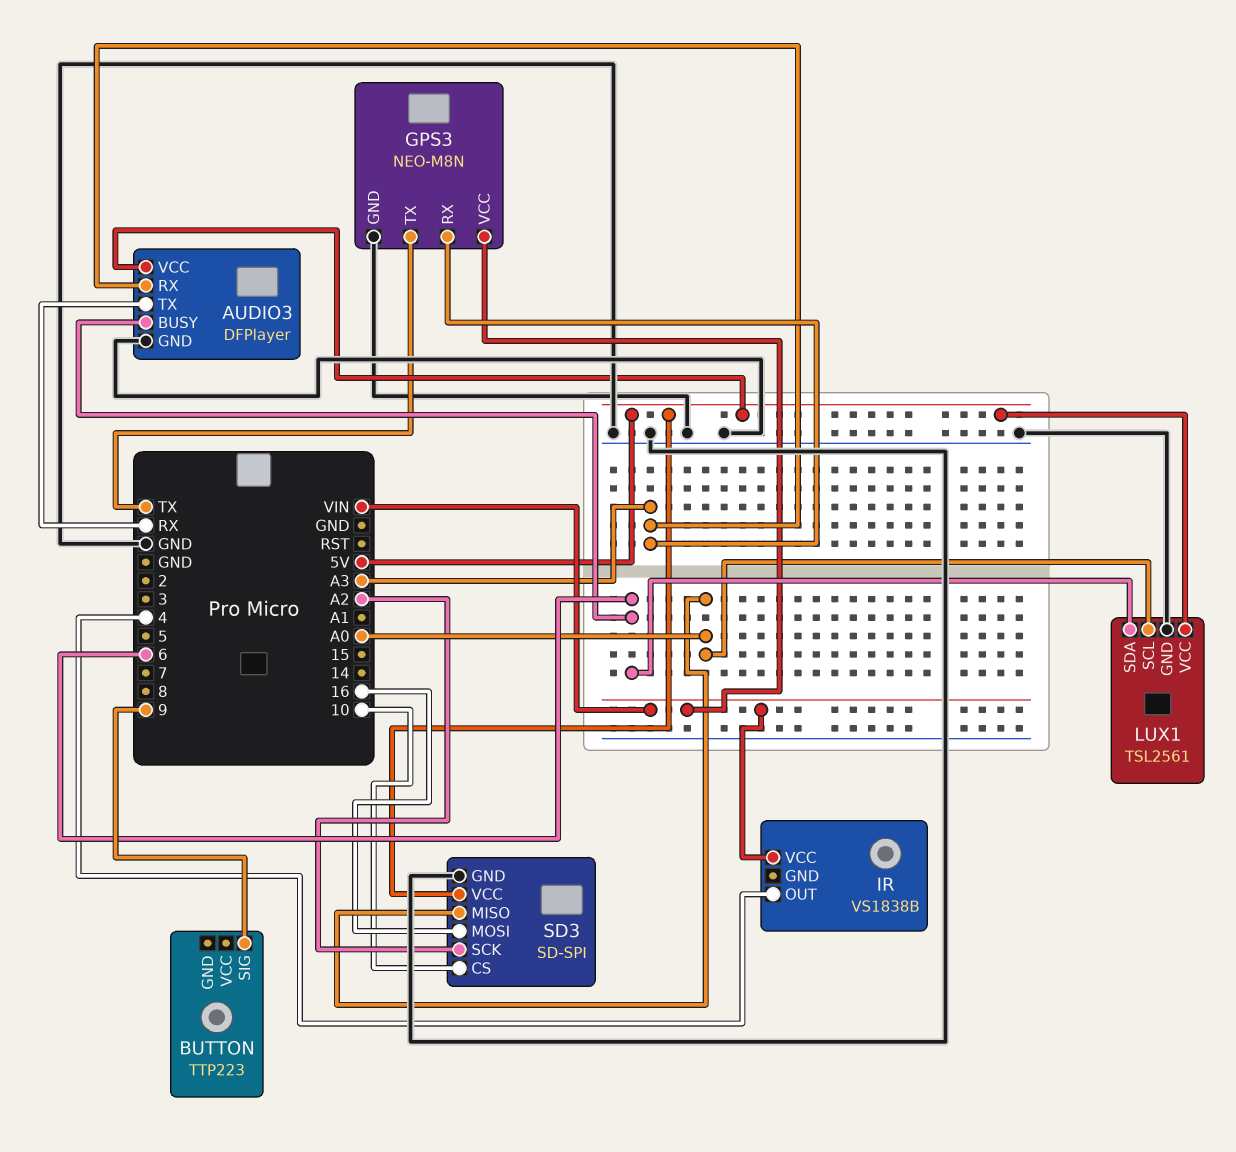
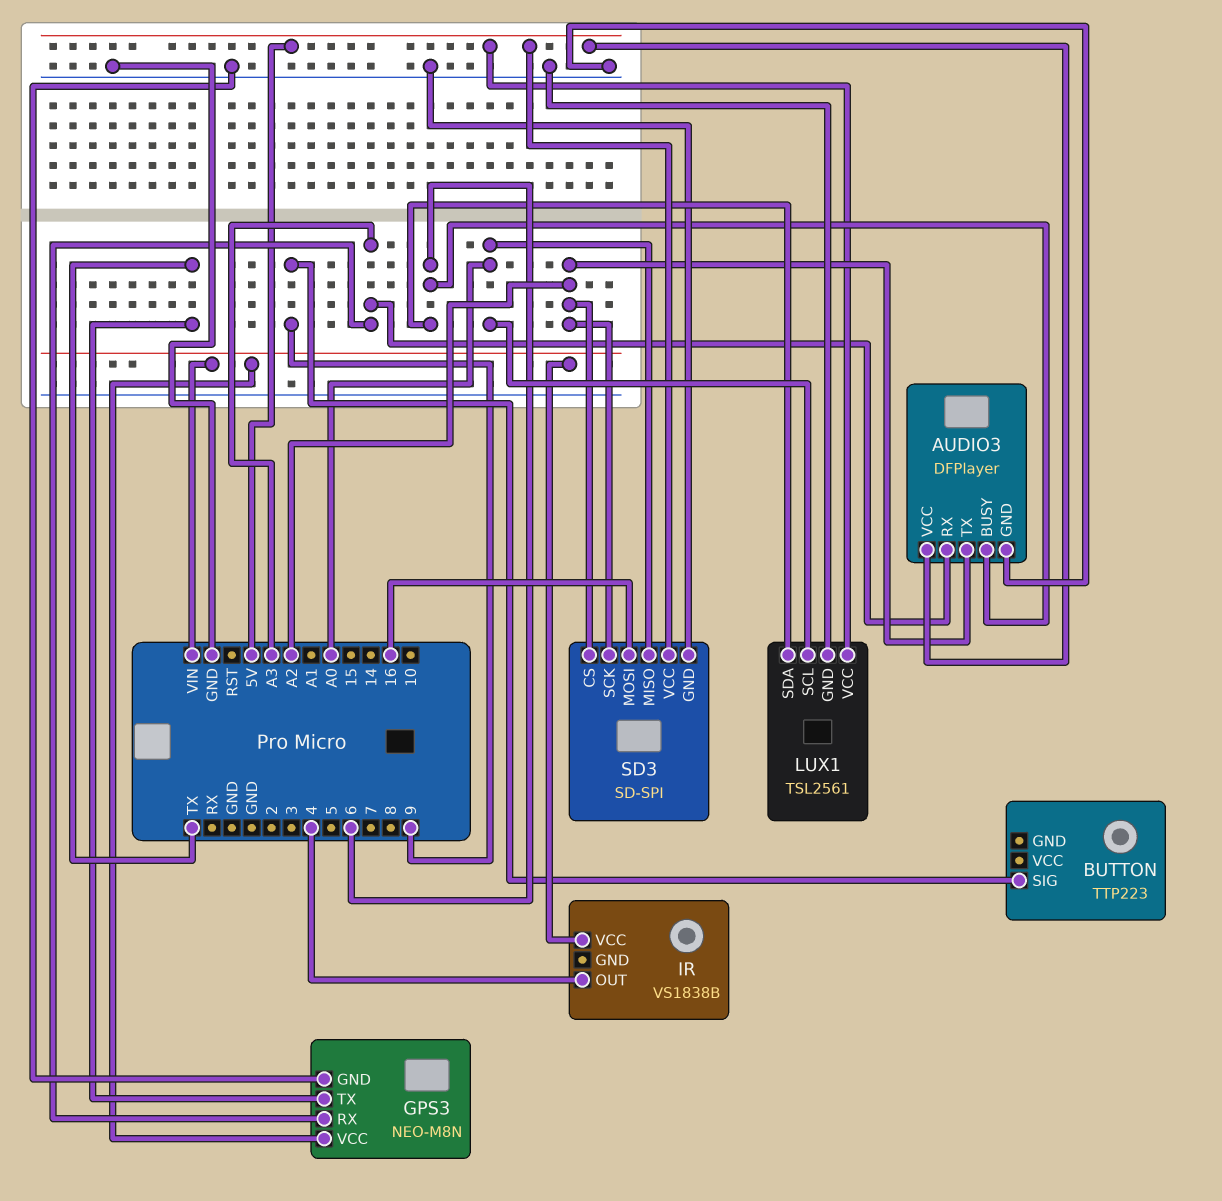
AUDIO3 pin TX: RX -> A2
SD3 pin CS: 10 -> A2

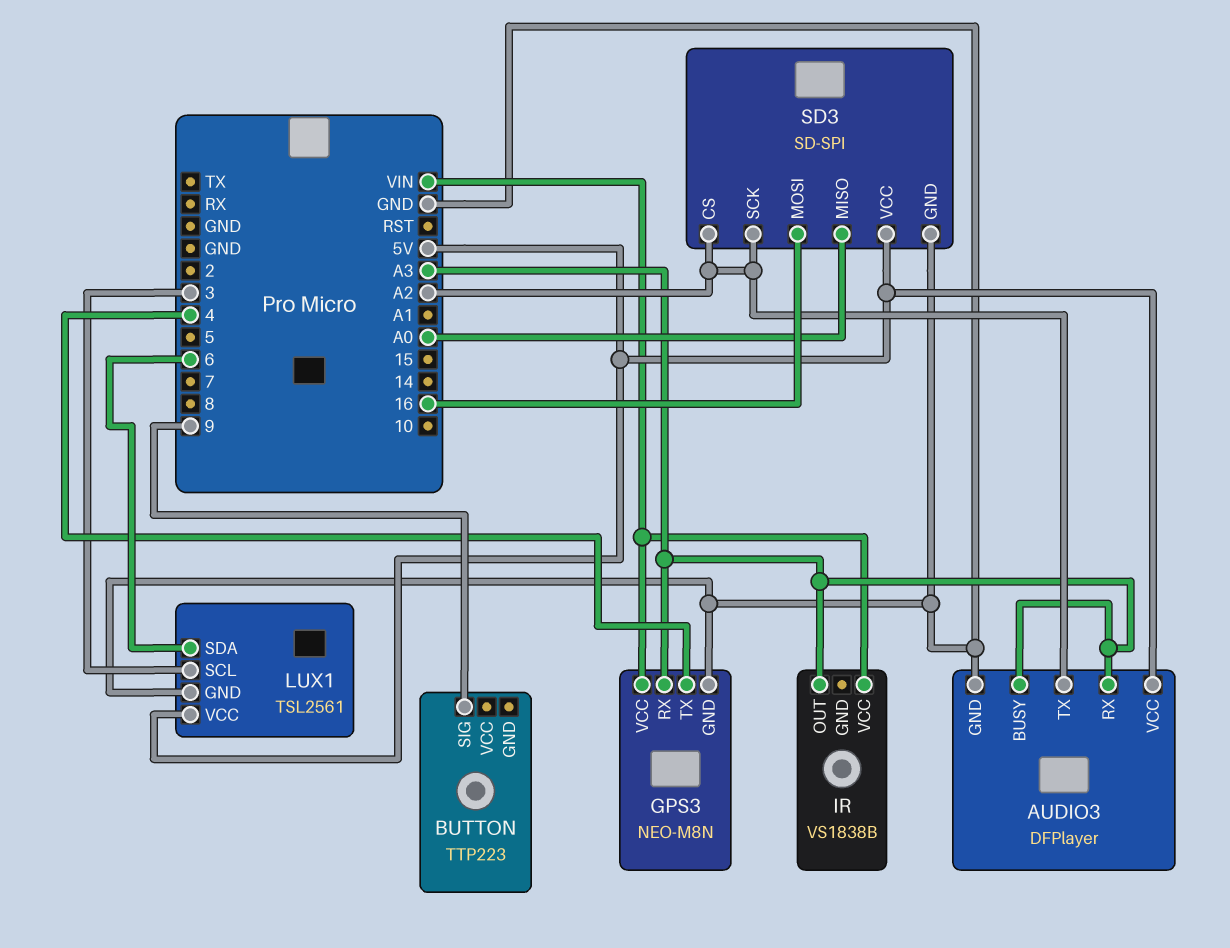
AUDIO3 pin BUSY: 6 -> A3
GPS3 pin TX: TX -> 4
IR pin OUT: 4 -> A3
LUX1 pin SCL: A0 -> 3

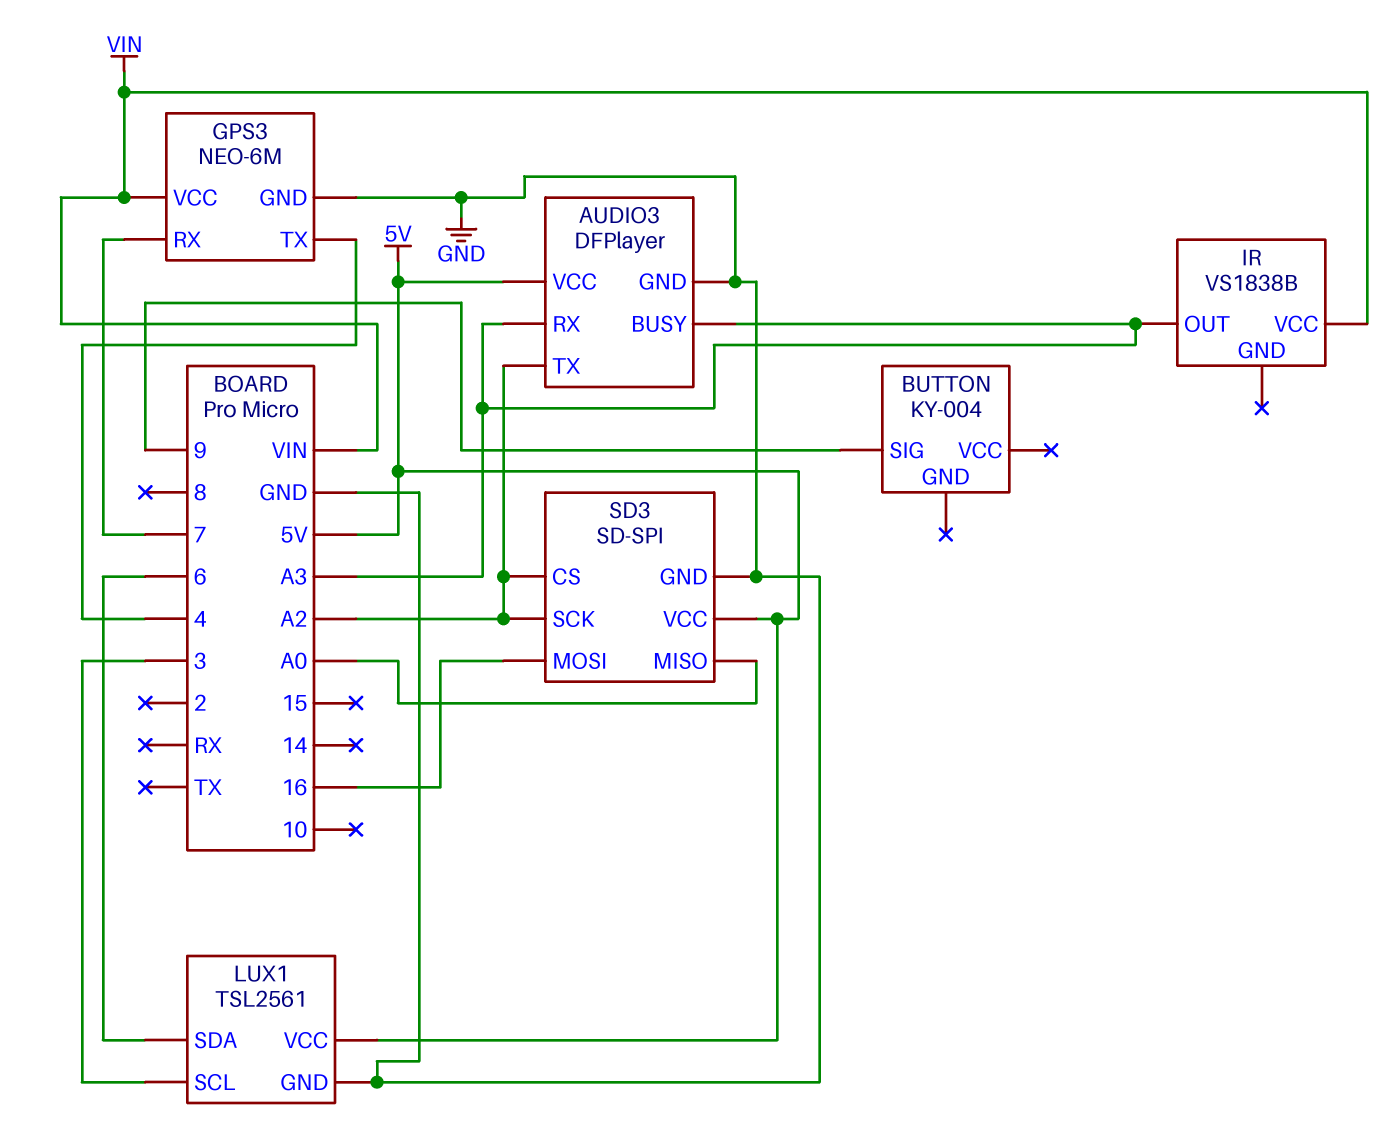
BUTTON: TTP223 -> KY-004
GPS3: NEO-M8N -> NEO-6M
GPS3 pin RX: A3 -> 7

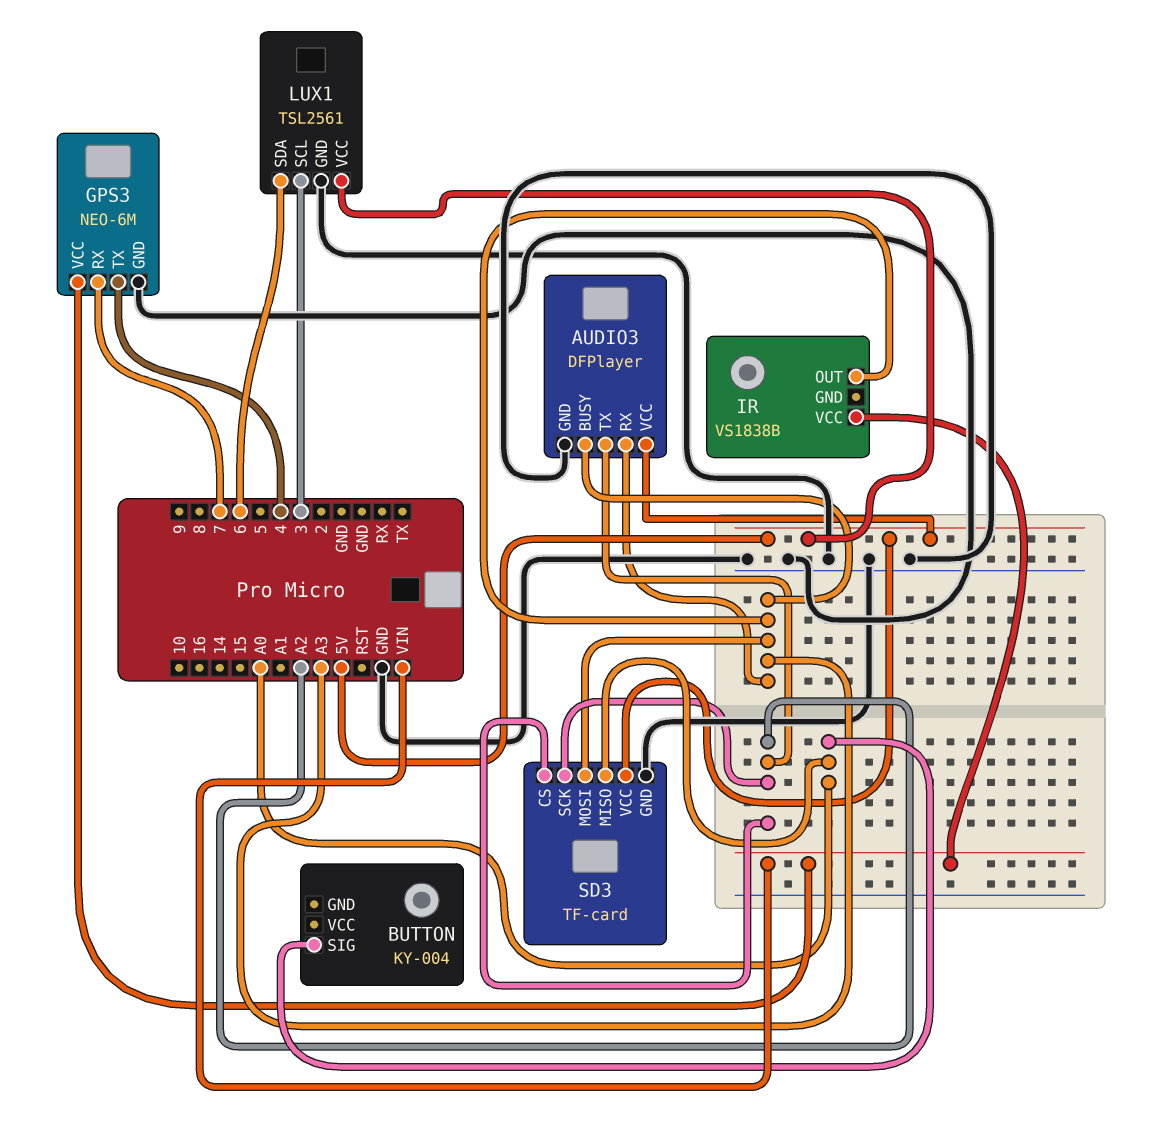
BUTTON pin SIG: 9 -> A0
SD3: SD-SPI -> TF-card
SD3 pin MOSI: 16 -> A3

